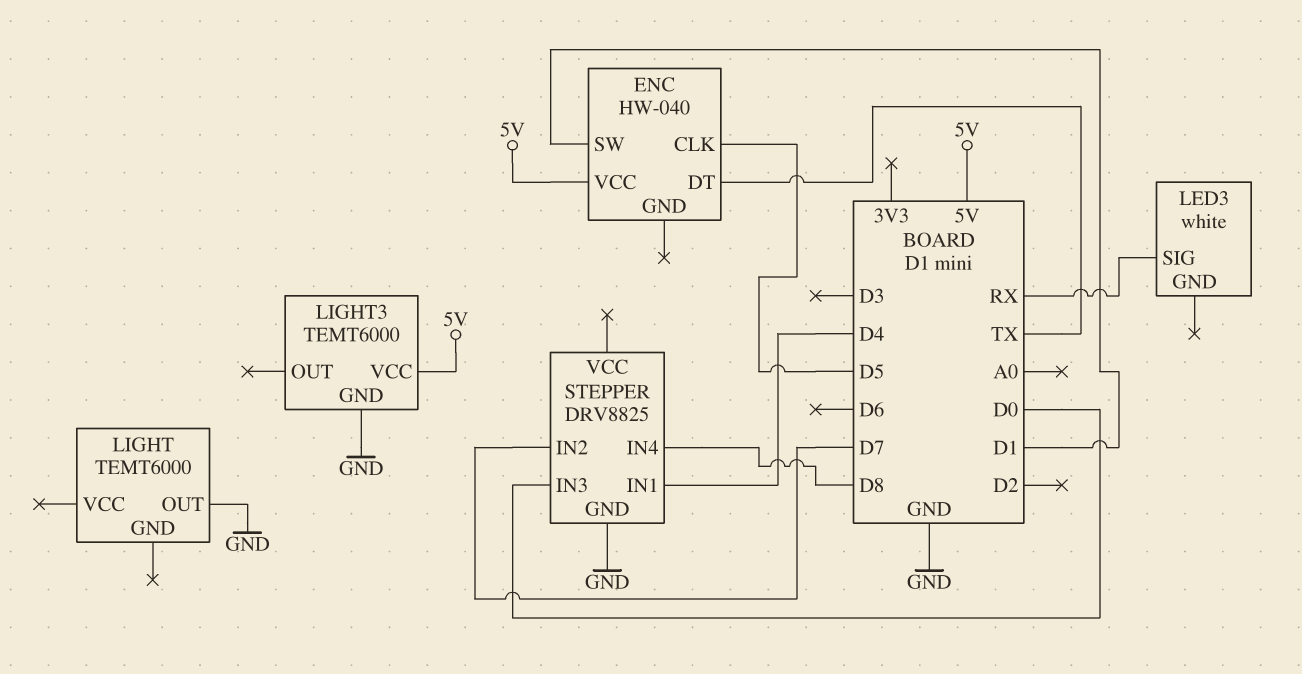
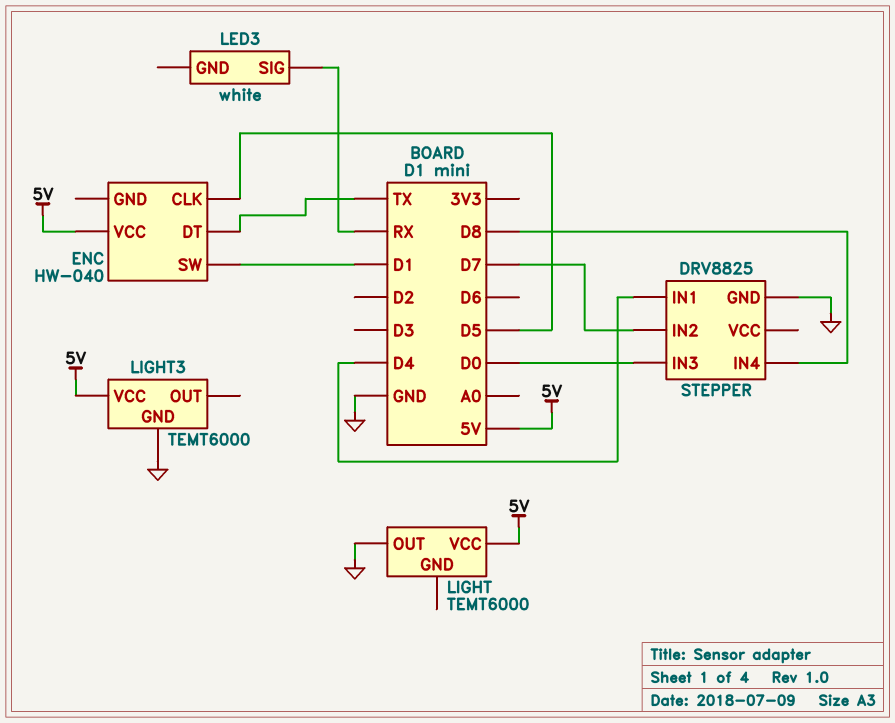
LIGHT pin VCC: none -> 5V

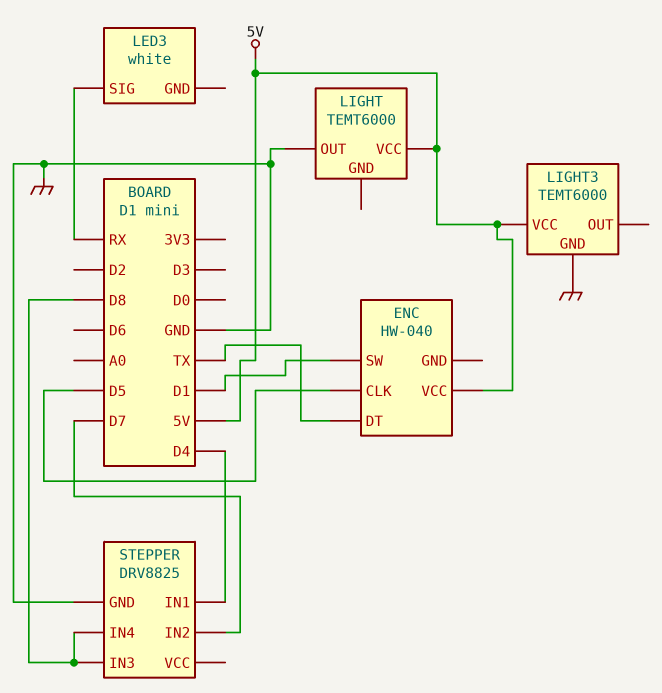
STEPPER pin IN3: D0 -> D8

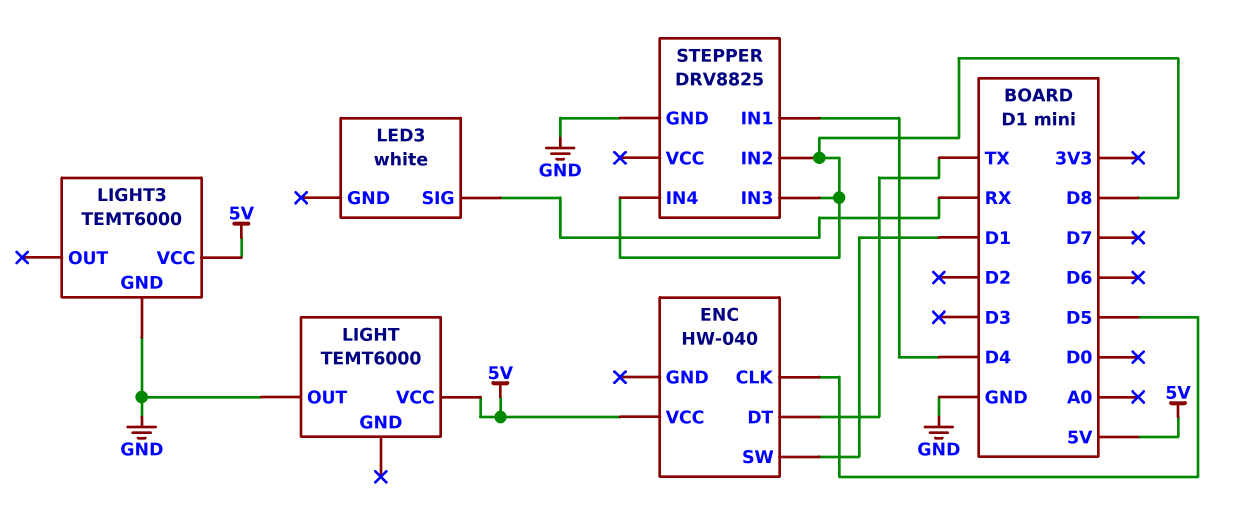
STEPPER pin IN2: D7 -> D8

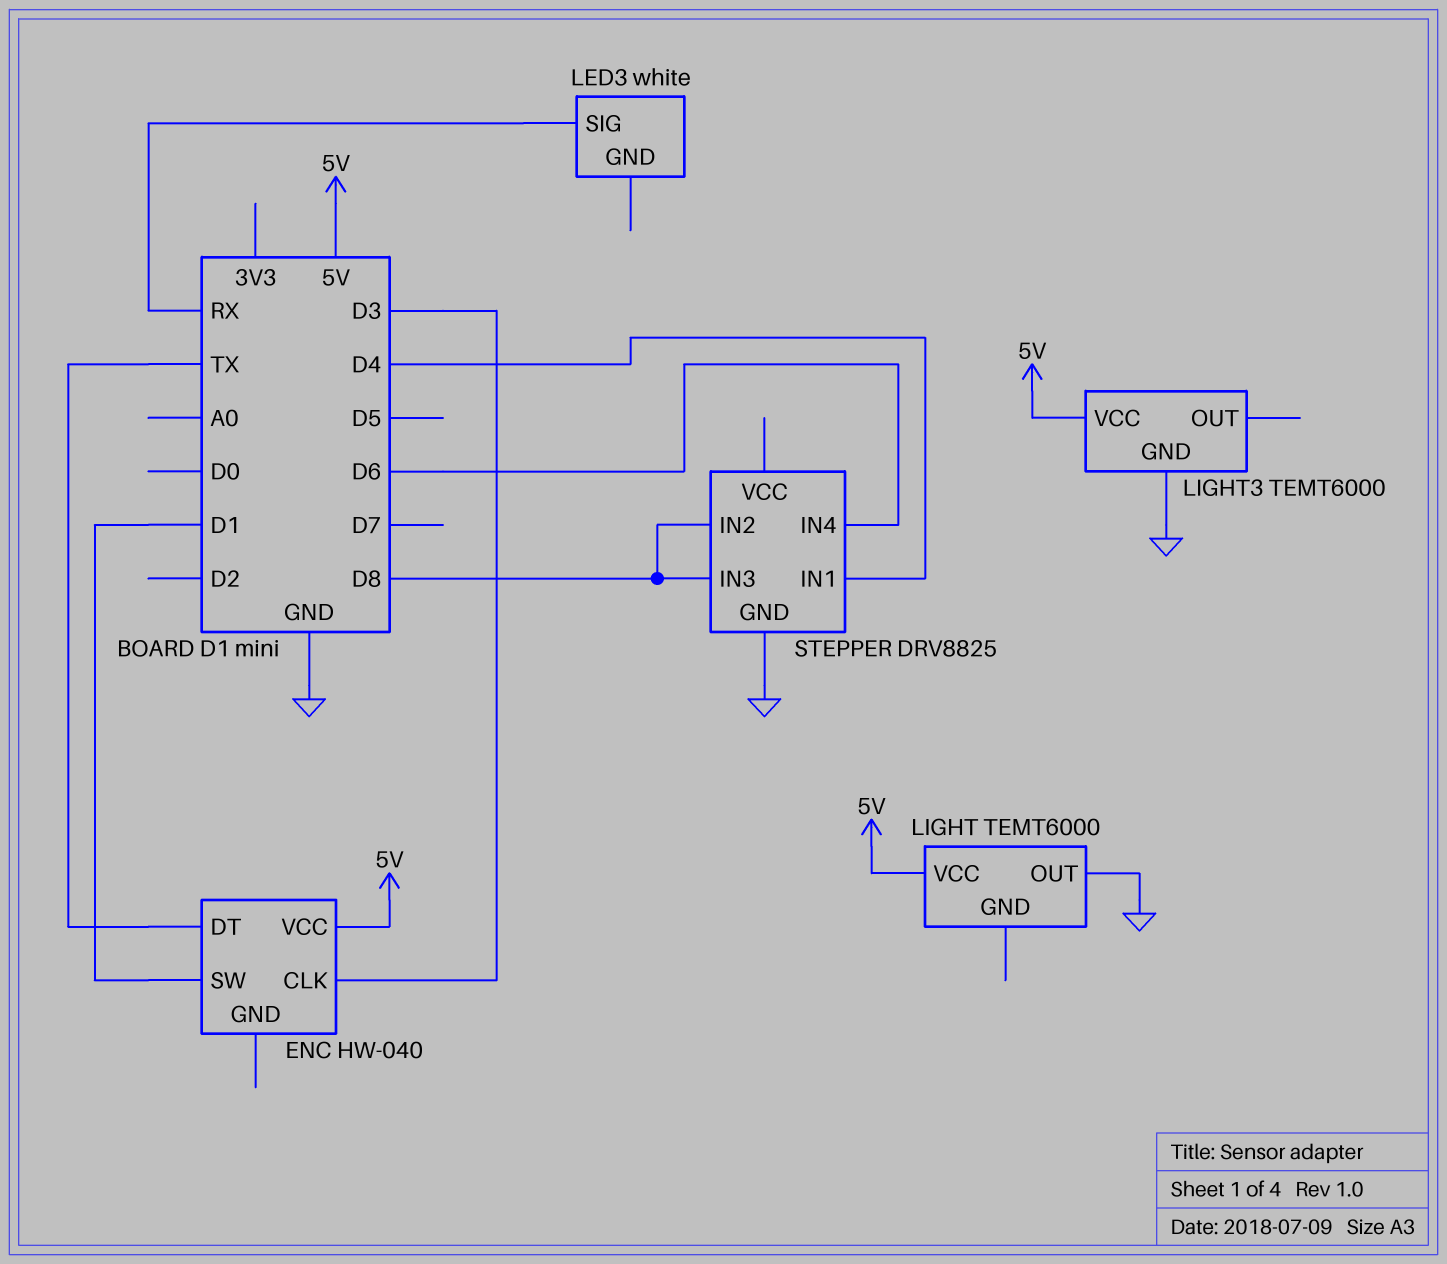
ENC pin CLK: D5 -> D3
STEPPER pin IN4: D8 -> D6

